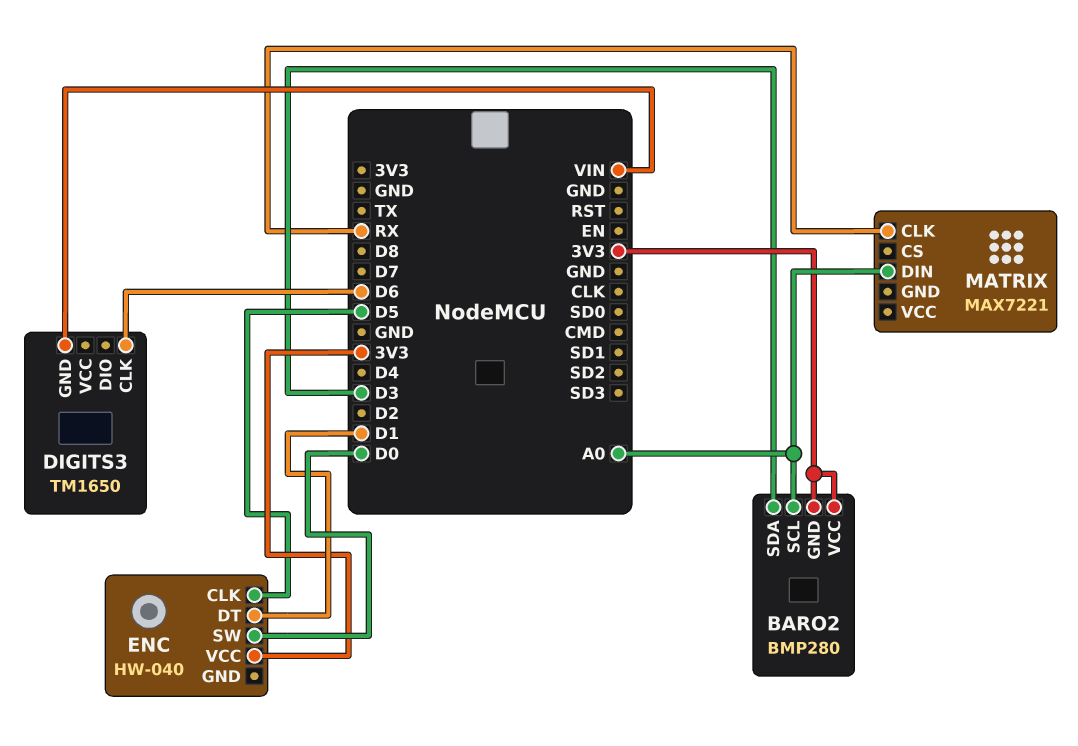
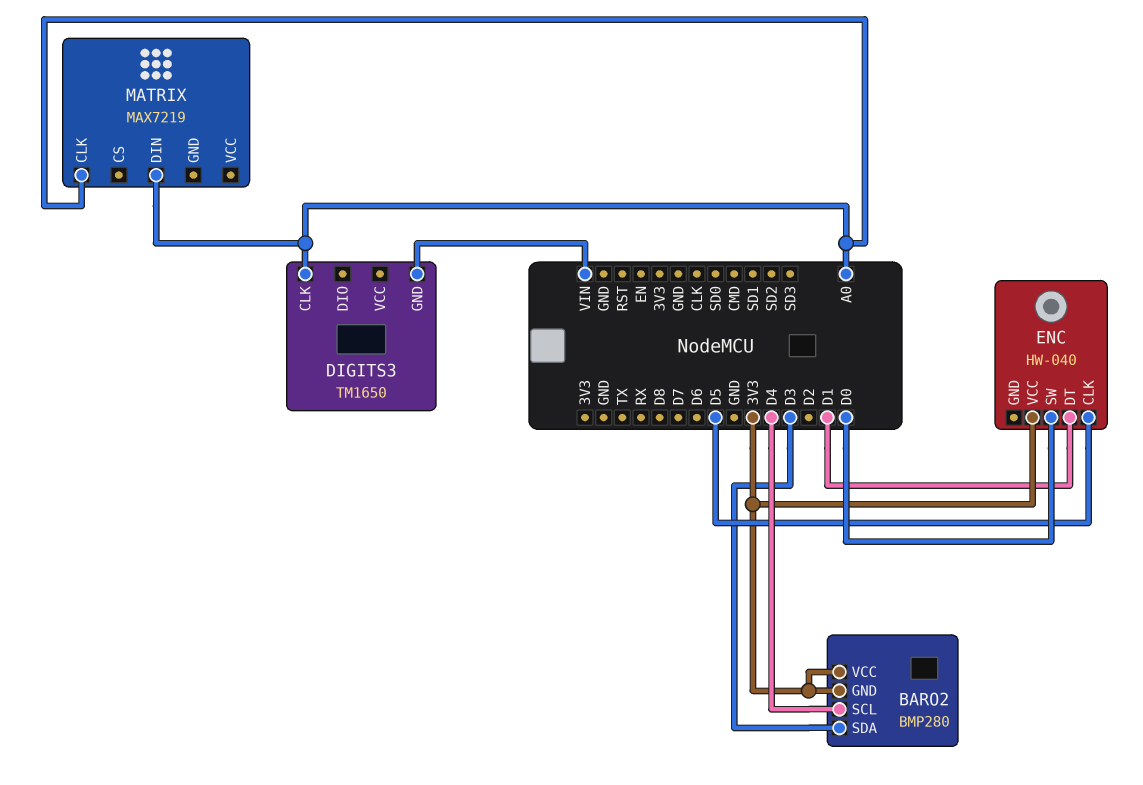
BARO2 pin SCL: A0 -> D4
DIGITS3 pin CLK: D6 -> A0
MATRIX: MAX7221 -> MAX7219
MATRIX pin CLK: RX -> A0

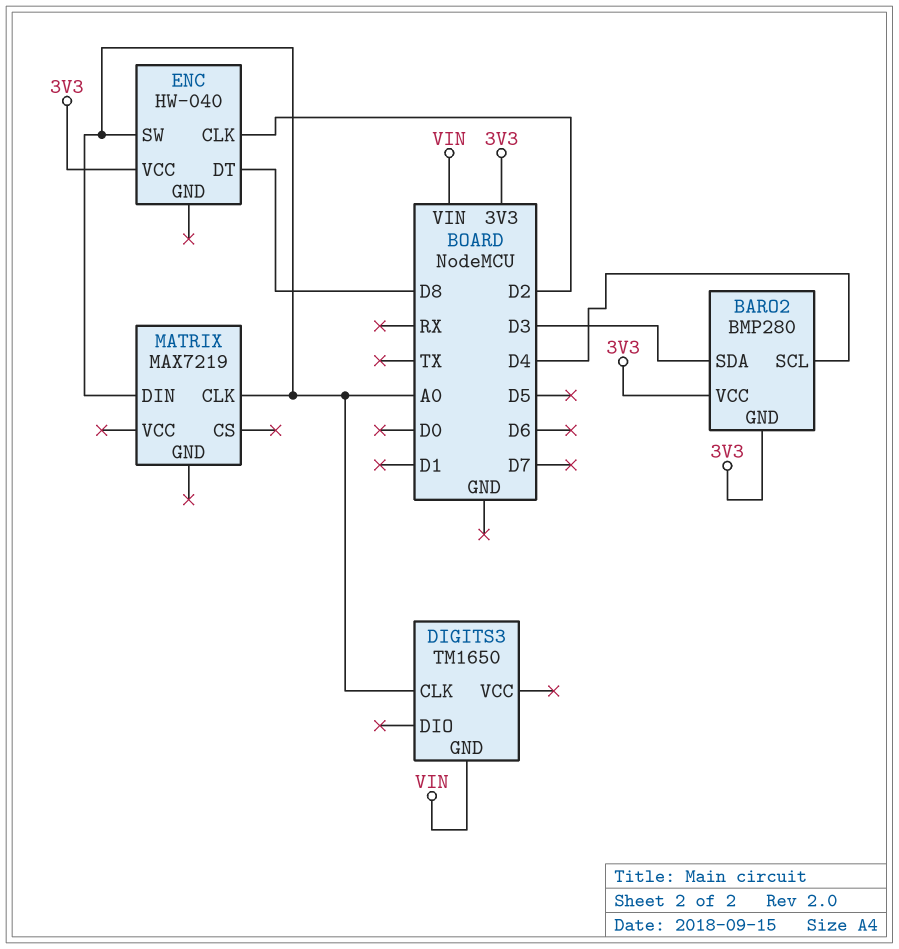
ENC pin CLK: D5 -> D2
ENC pin DT: D1 -> D8
ENC pin SW: D0 -> A0

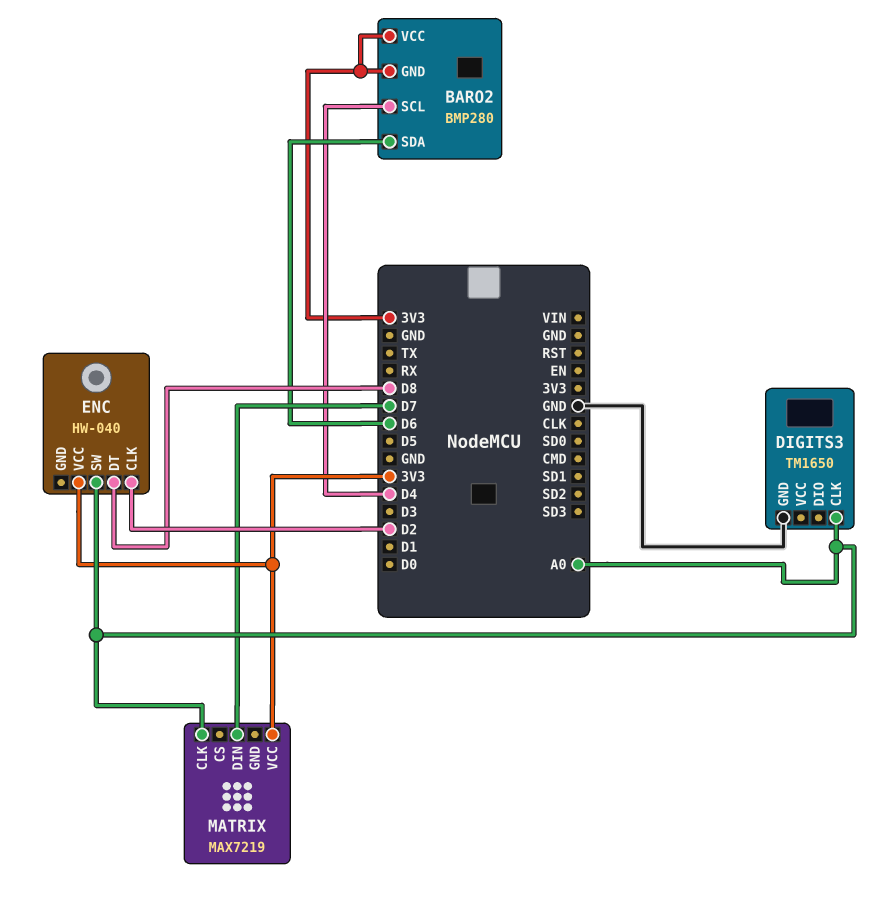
BARO2 pin SDA: D3 -> D6
DIGITS3 pin GND: VIN -> GND
MATRIX pin DIN: A0 -> D7
MATRIX pin VCC: none -> 3V3

